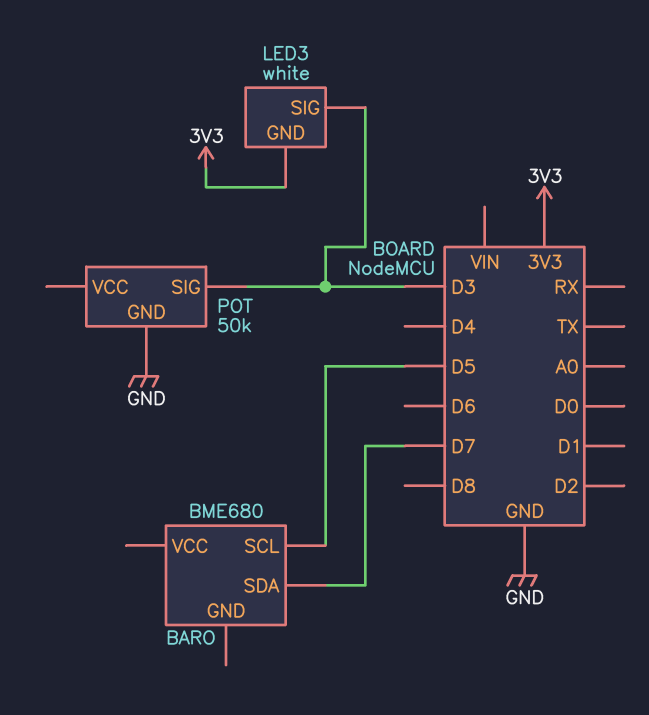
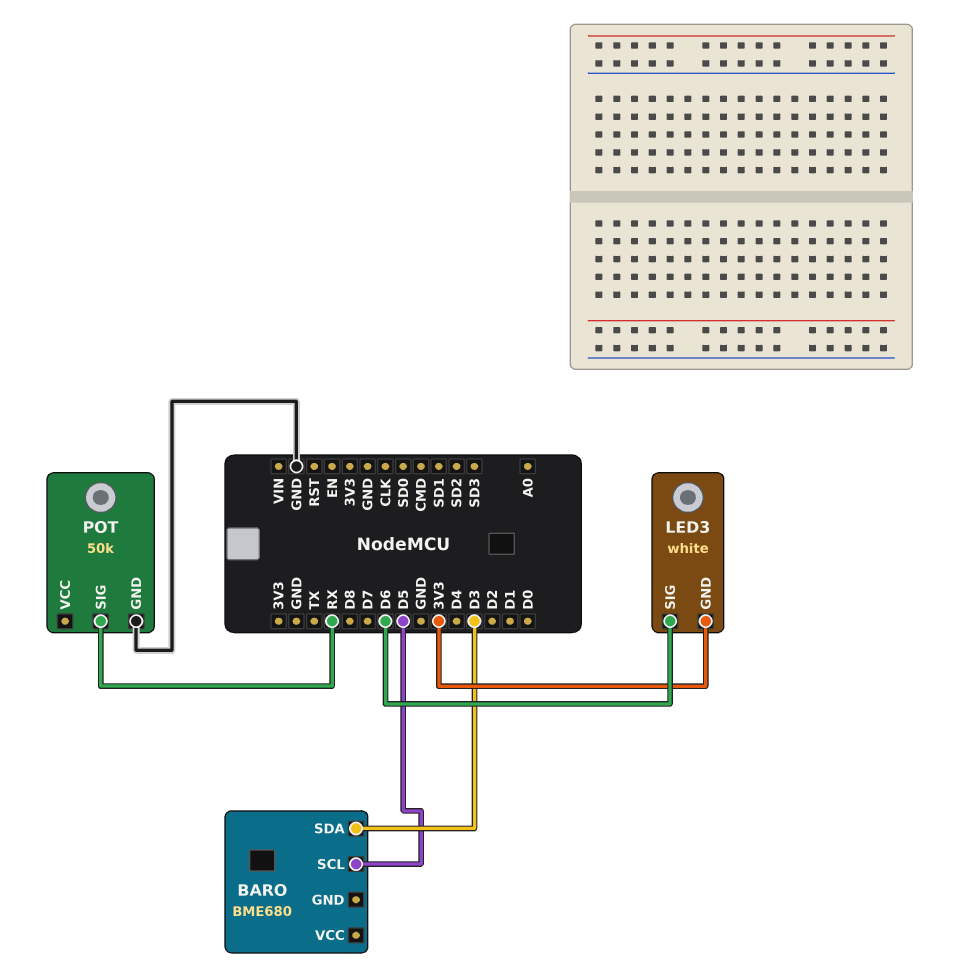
BARO pin SDA: D7 -> D3
LED3 pin SIG: D3 -> D6
POT pin SIG: D3 -> RX

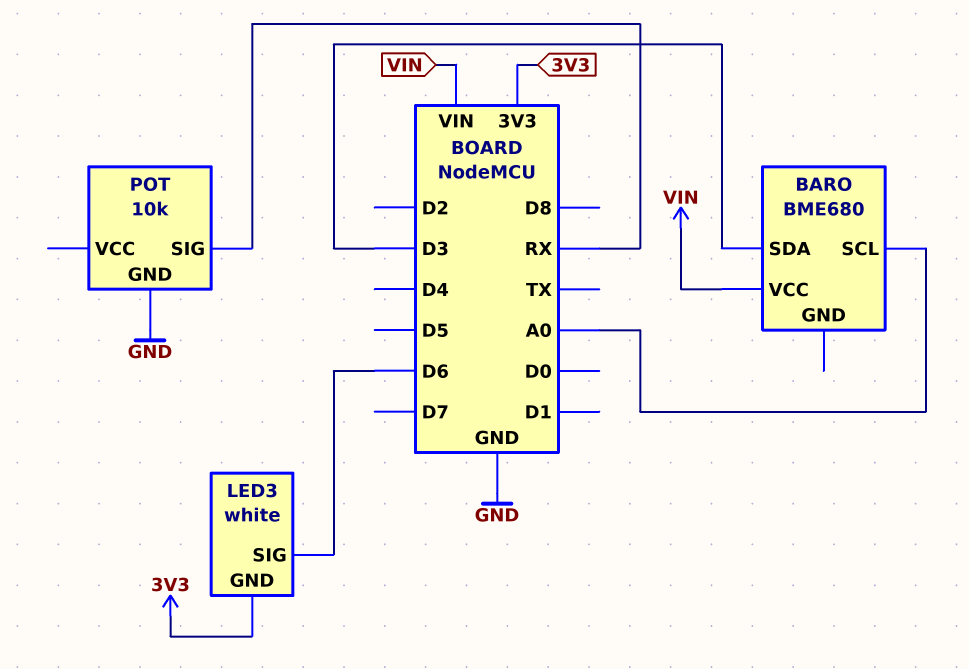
BARO pin SCL: D5 -> A0
BARO pin VCC: none -> VIN
POT: 50k -> 10k

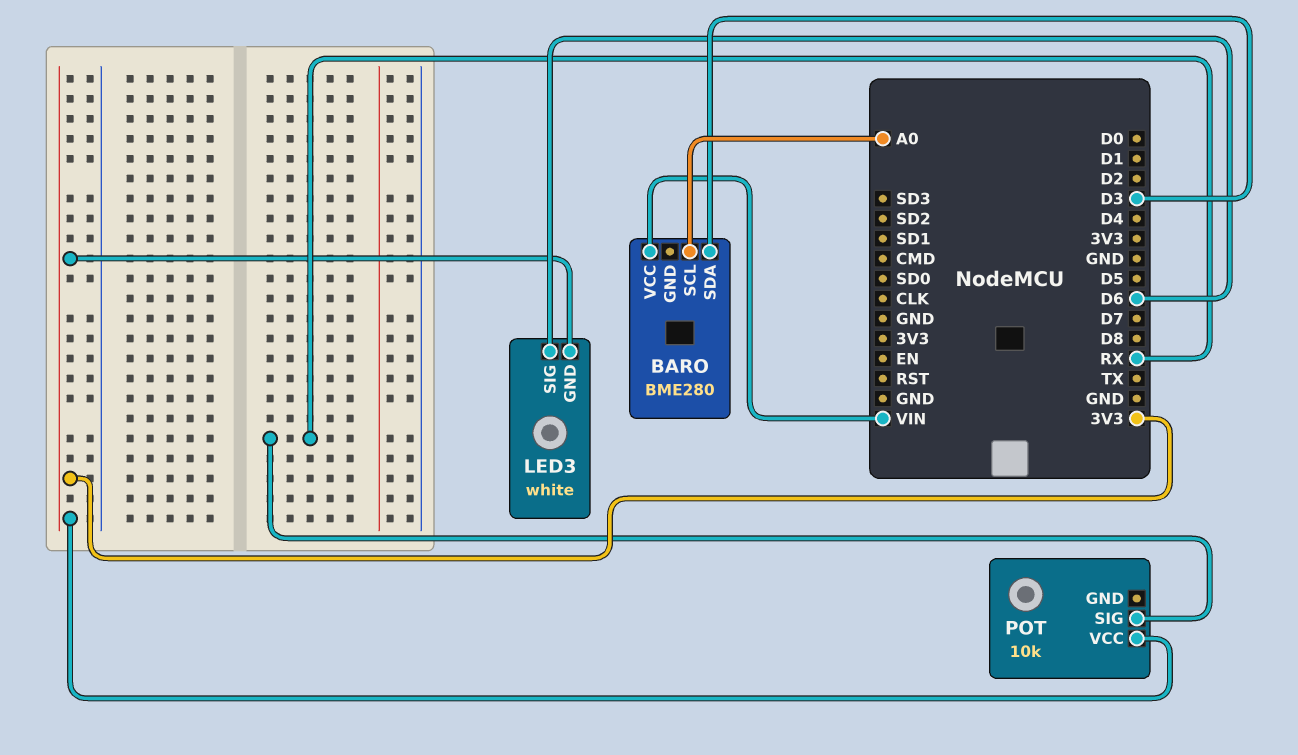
BARO: BME680 -> BME280
POT pin GND: GND -> none
POT pin VCC: none -> 3V3

